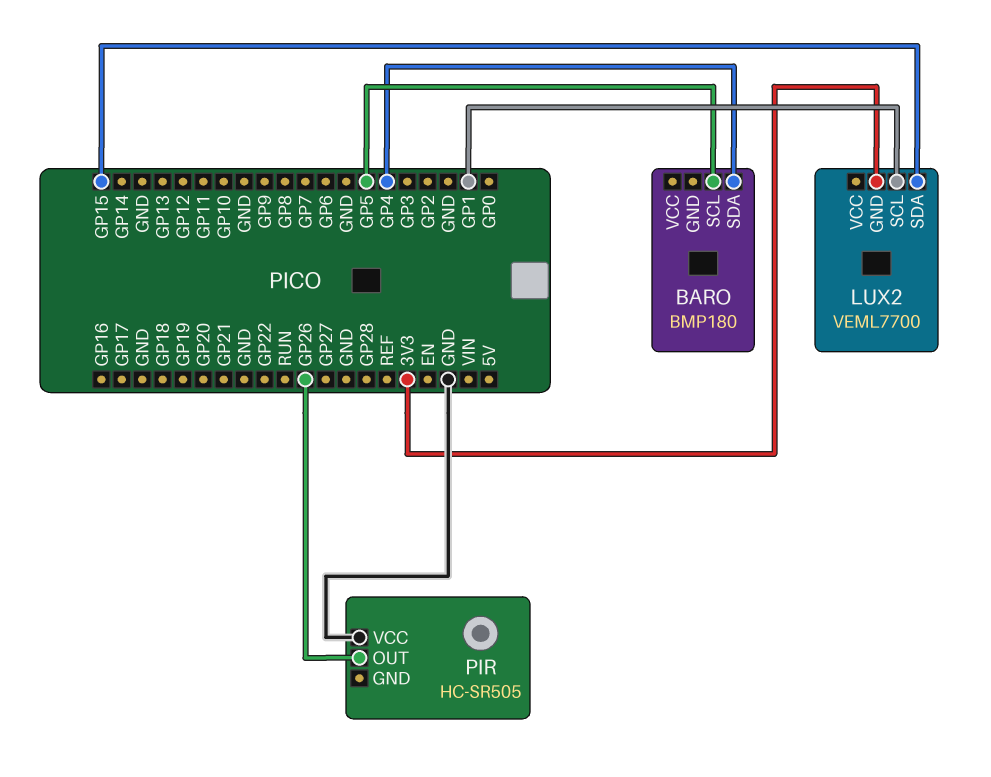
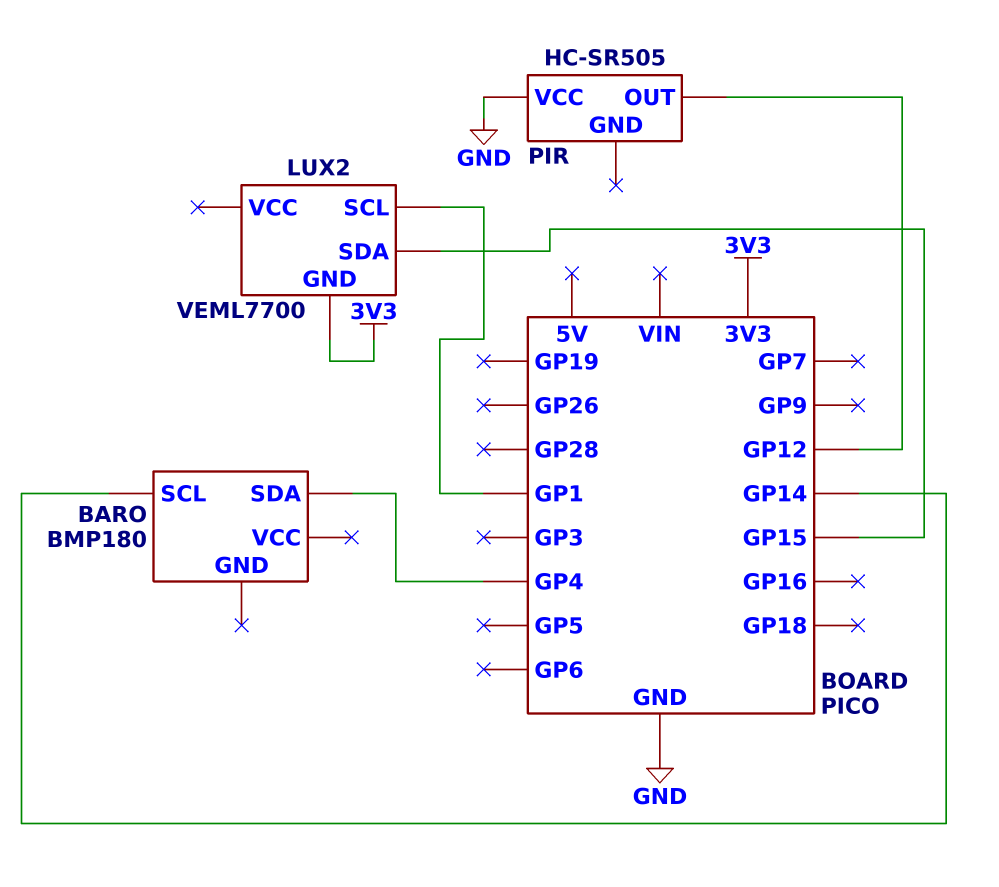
BARO pin SCL: GP5 -> GP14
PIR pin OUT: GP26 -> GP12

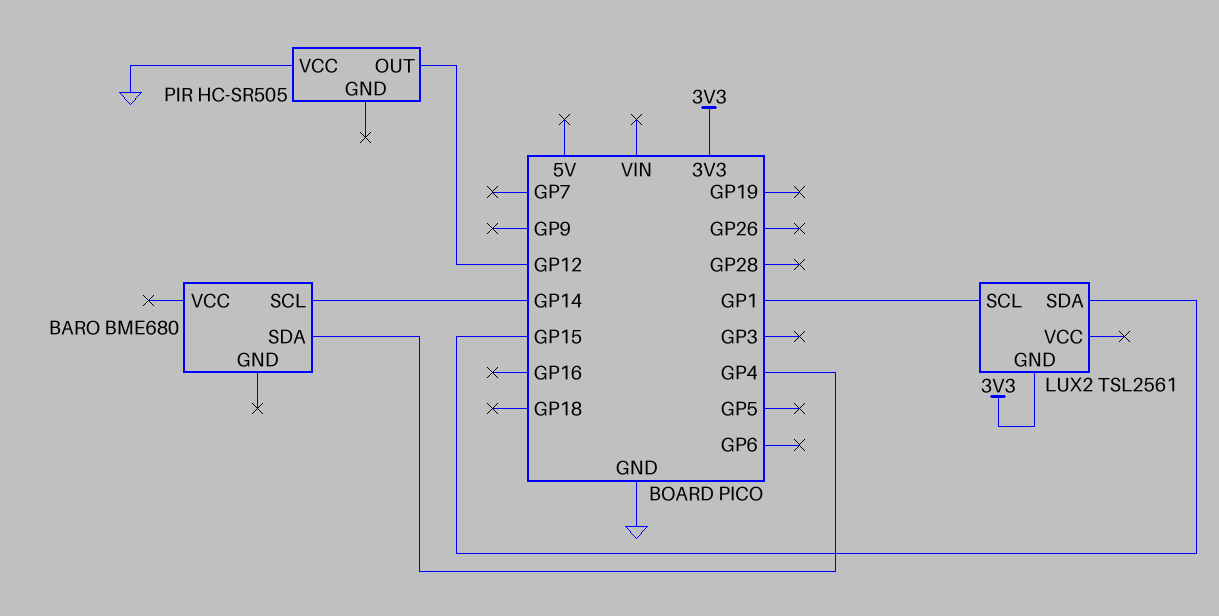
BARO: BMP180 -> BME680
LUX2: VEML7700 -> TSL2561

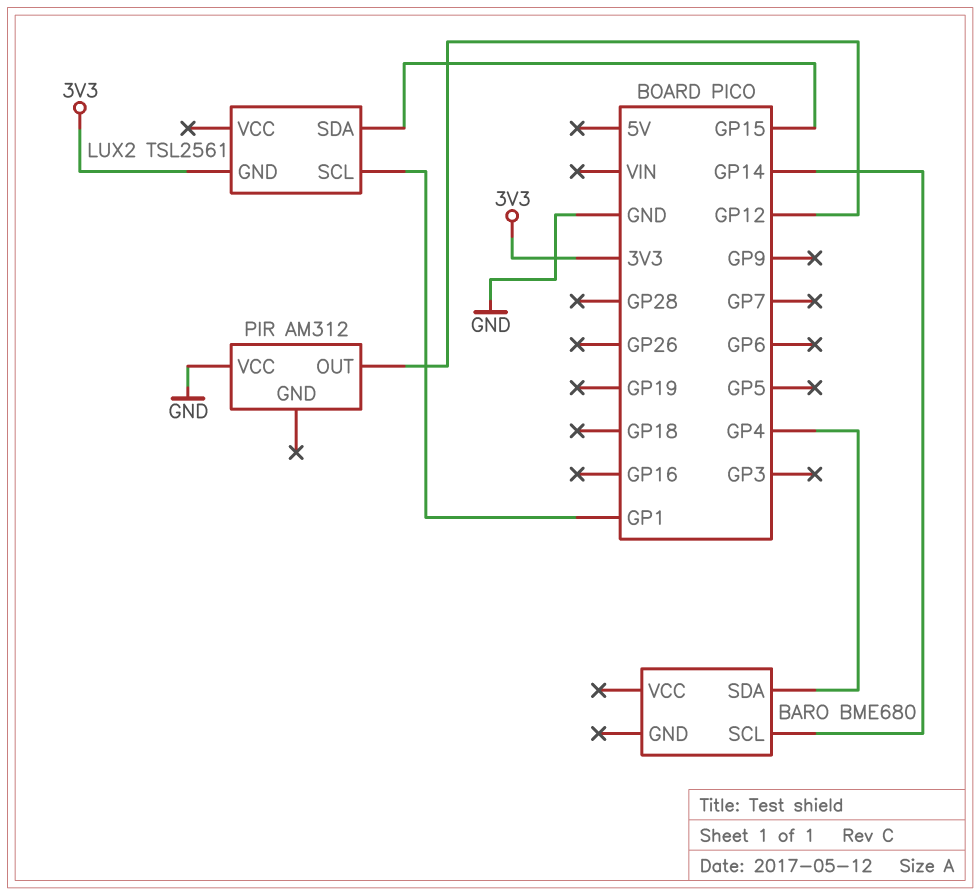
PIR: HC-SR505 -> AM312

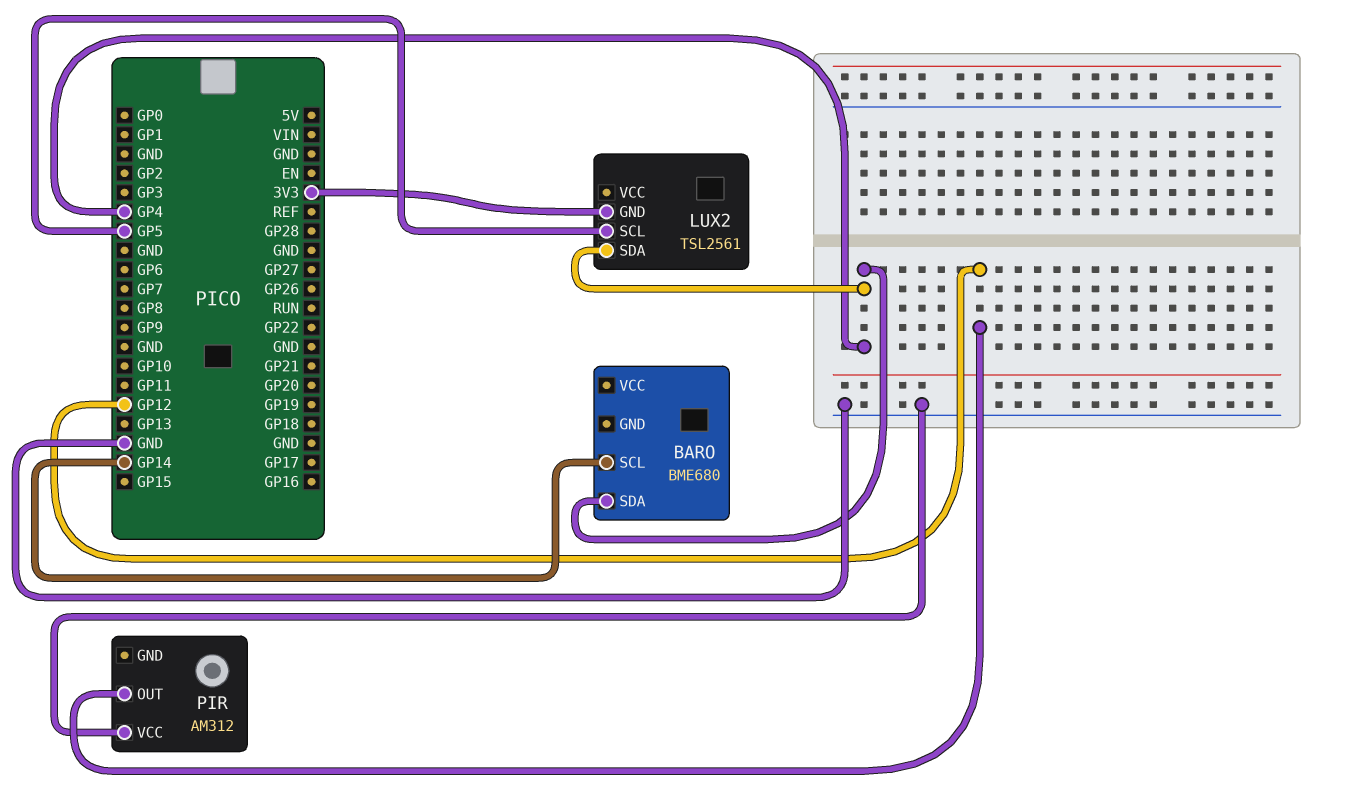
LUX2 pin SCL: GP1 -> GP5
LUX2 pin SDA: GP15 -> GP4

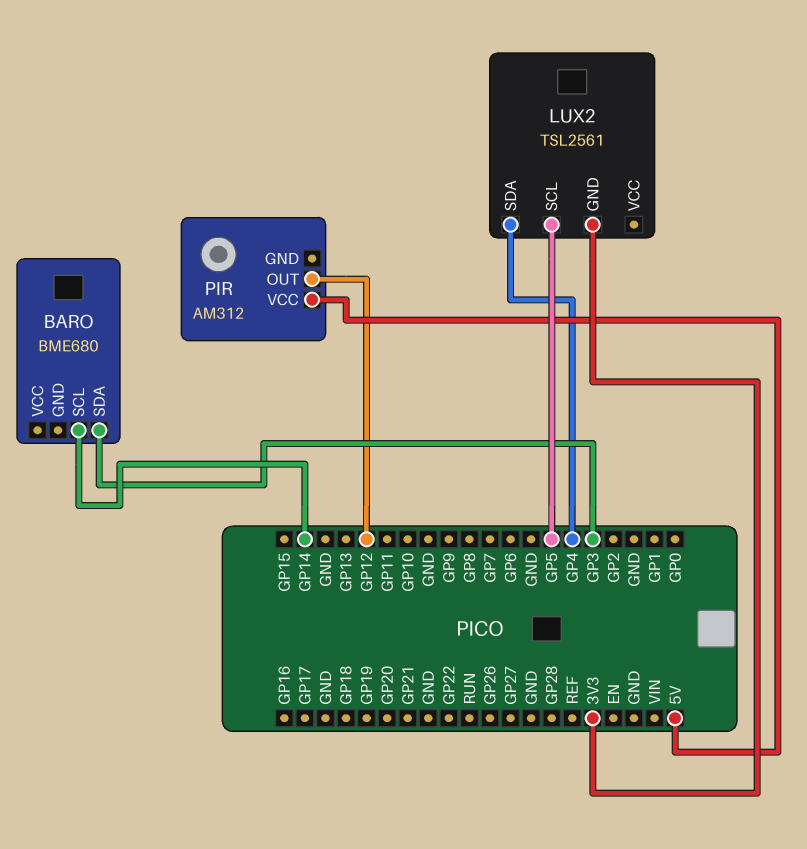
BARO pin SDA: GP4 -> GP3
PIR pin VCC: GND -> 5V

